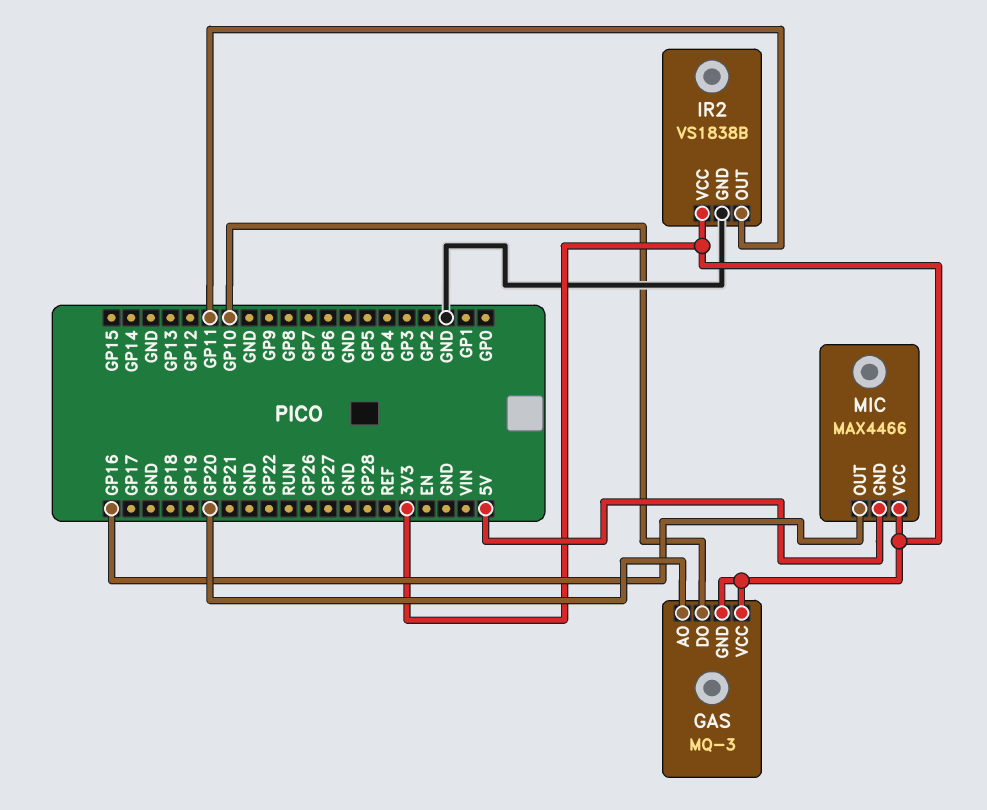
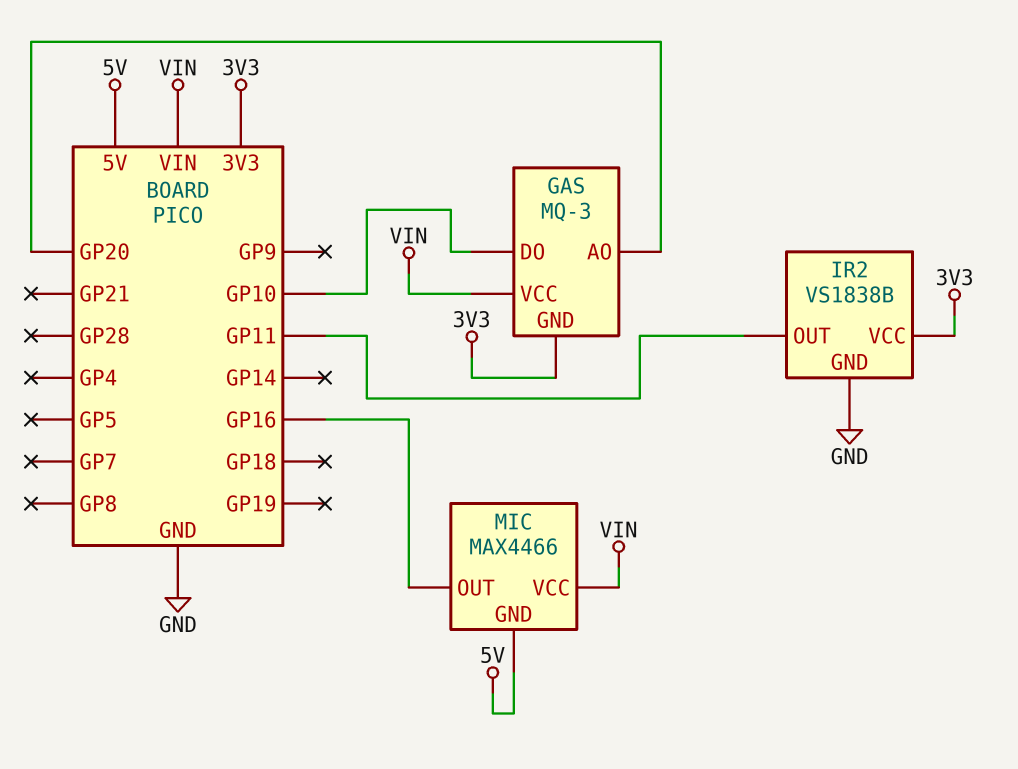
GAS pin VCC: 3V3 -> VIN
MIC pin VCC: 3V3 -> VIN

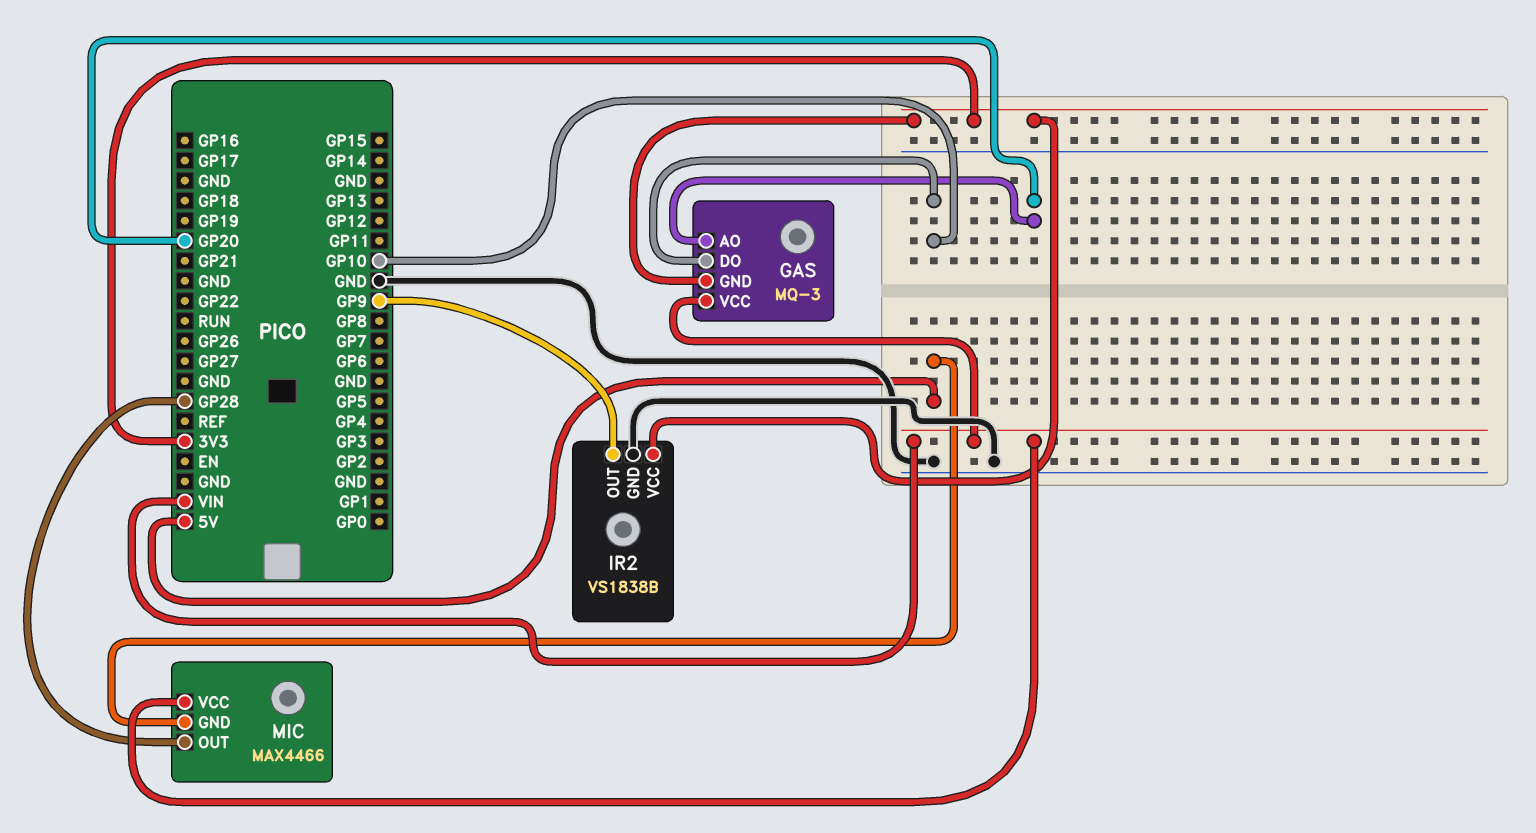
IR2 pin OUT: GP11 -> GP9
MIC pin OUT: GP16 -> GP28

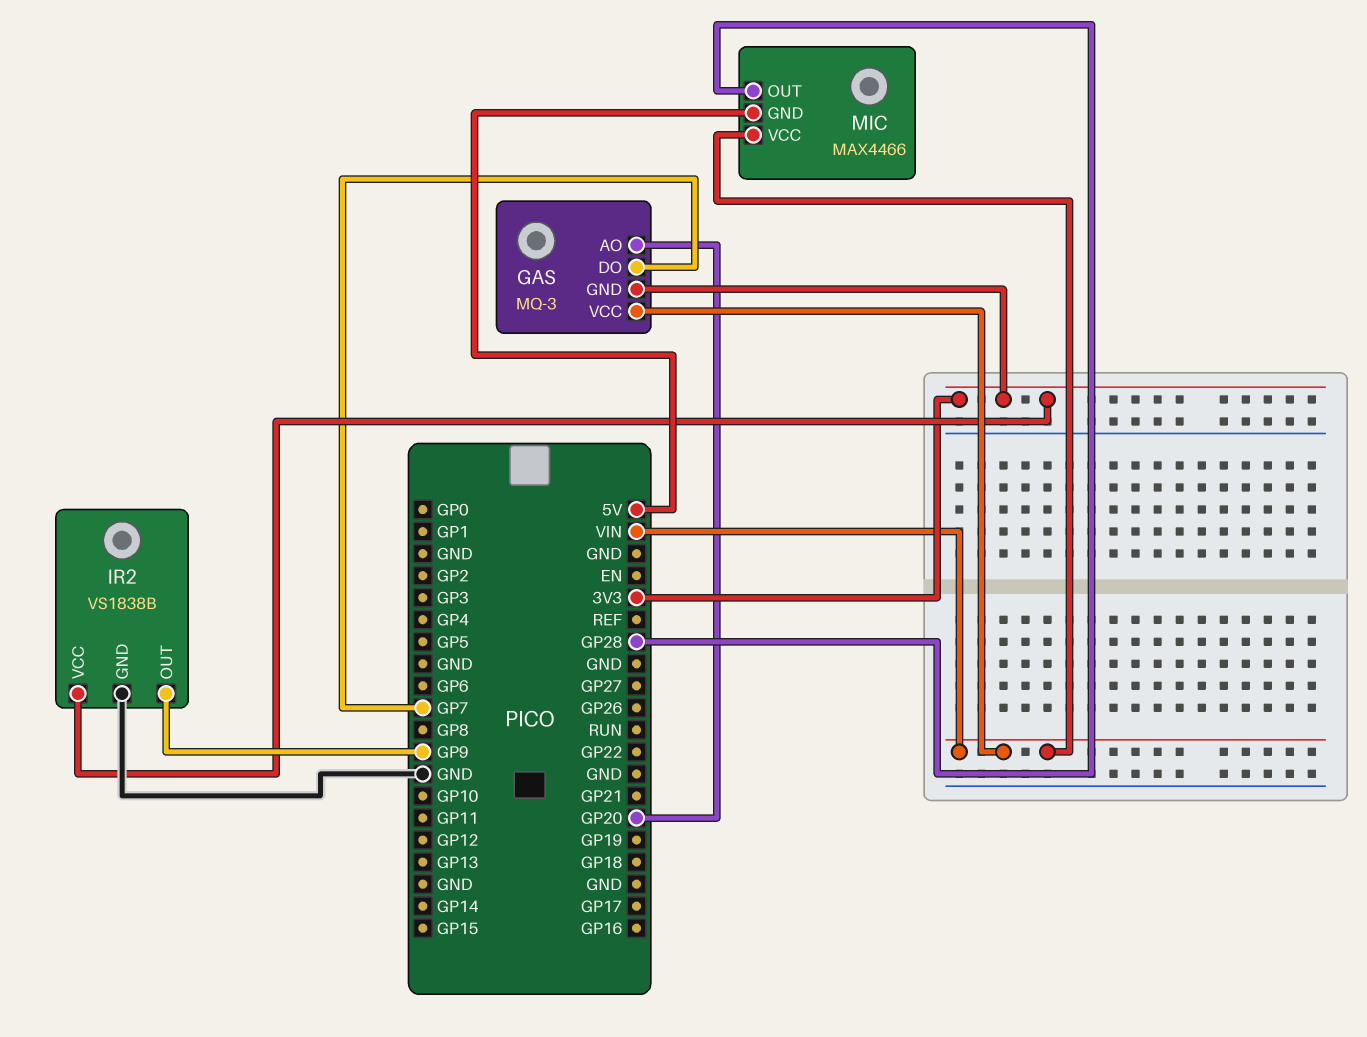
GAS pin DO: GP10 -> GP7

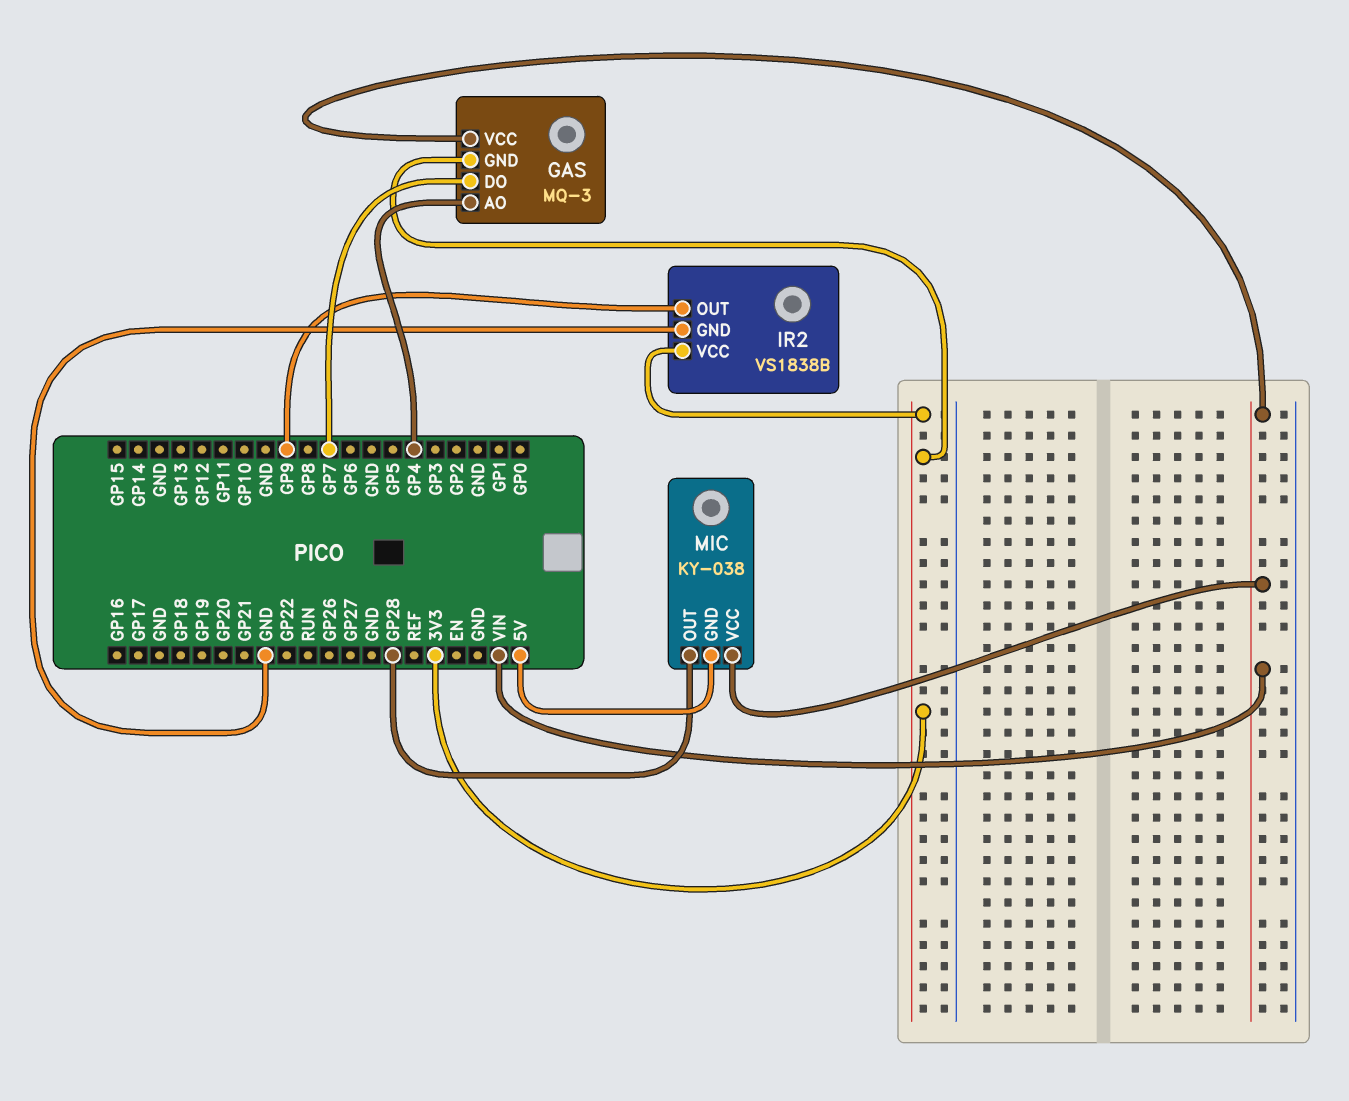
GAS pin AO: GP20 -> GP4
MIC: MAX4466 -> KY-038

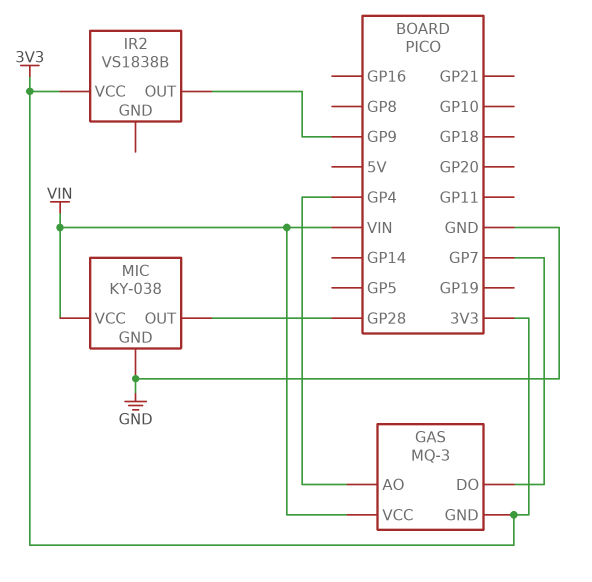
IR2 pin GND: GND -> none
MIC pin GND: 5V -> GND

